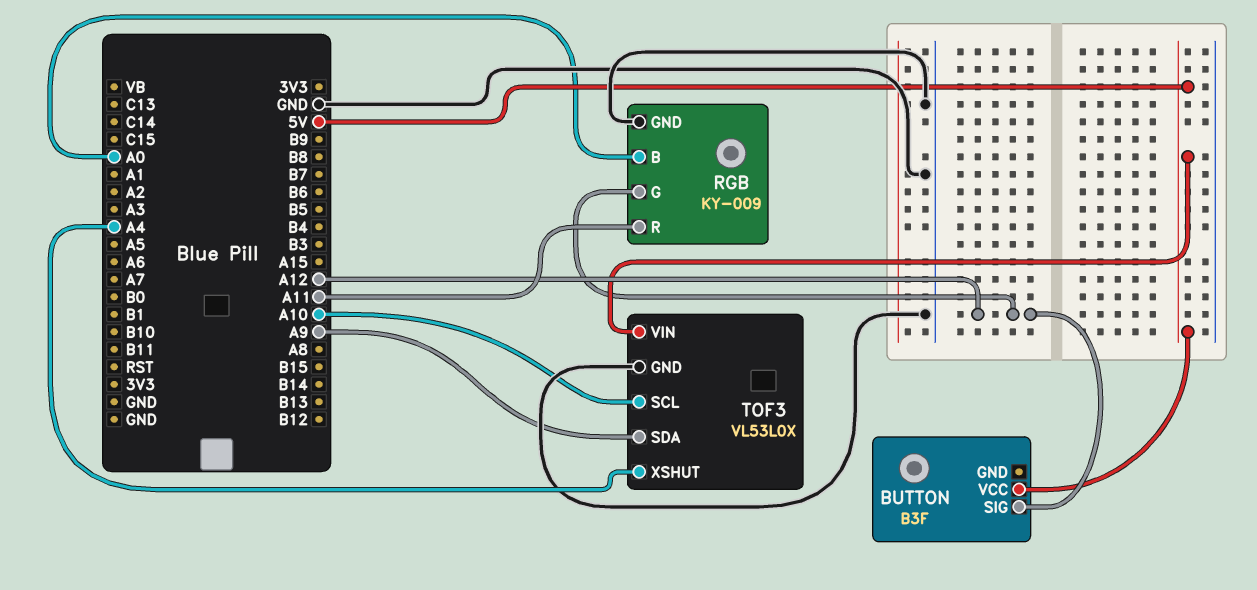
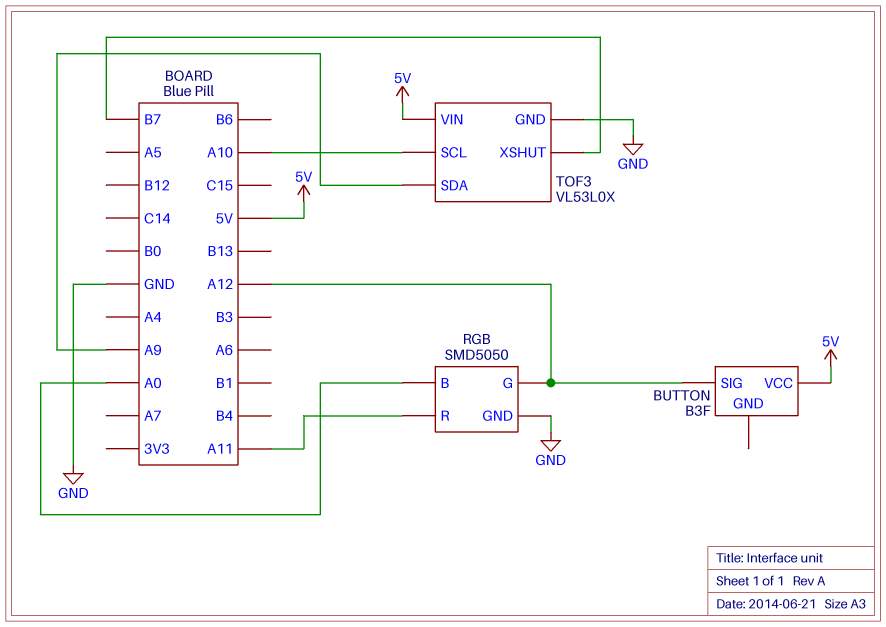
RGB: KY-009 -> SMD5050
TOF3 pin XSHUT: A4 -> B7

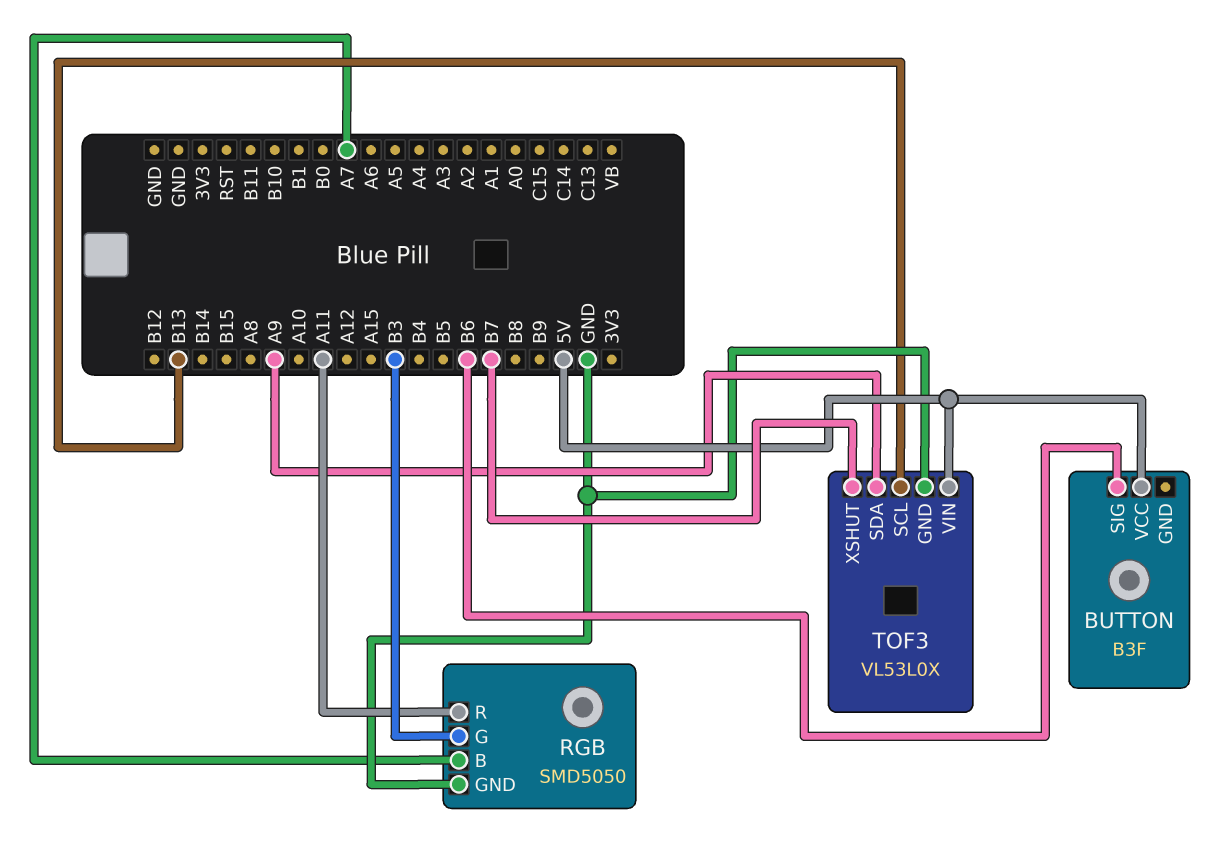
BUTTON pin SIG: A12 -> B6
RGB pin B: A0 -> A7
RGB pin G: A12 -> B3
TOF3 pin SCL: A10 -> B13

